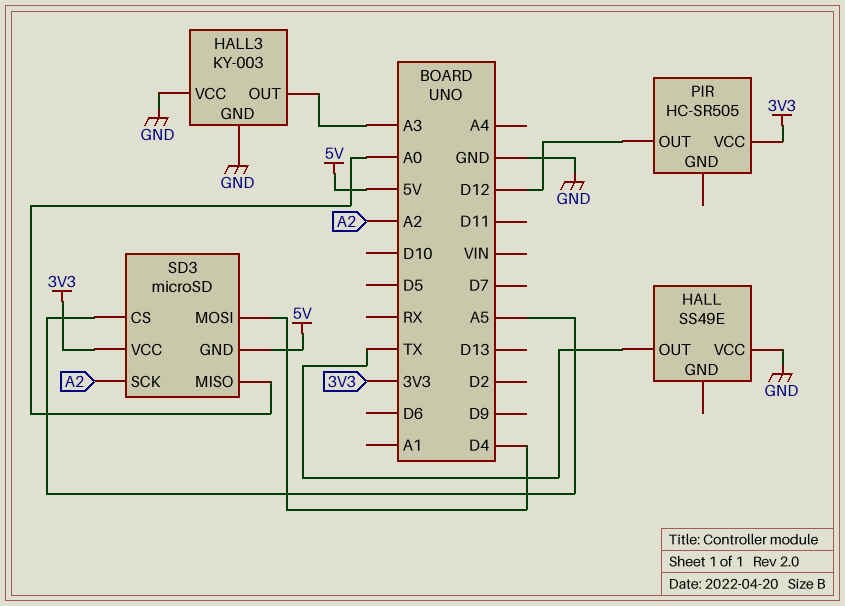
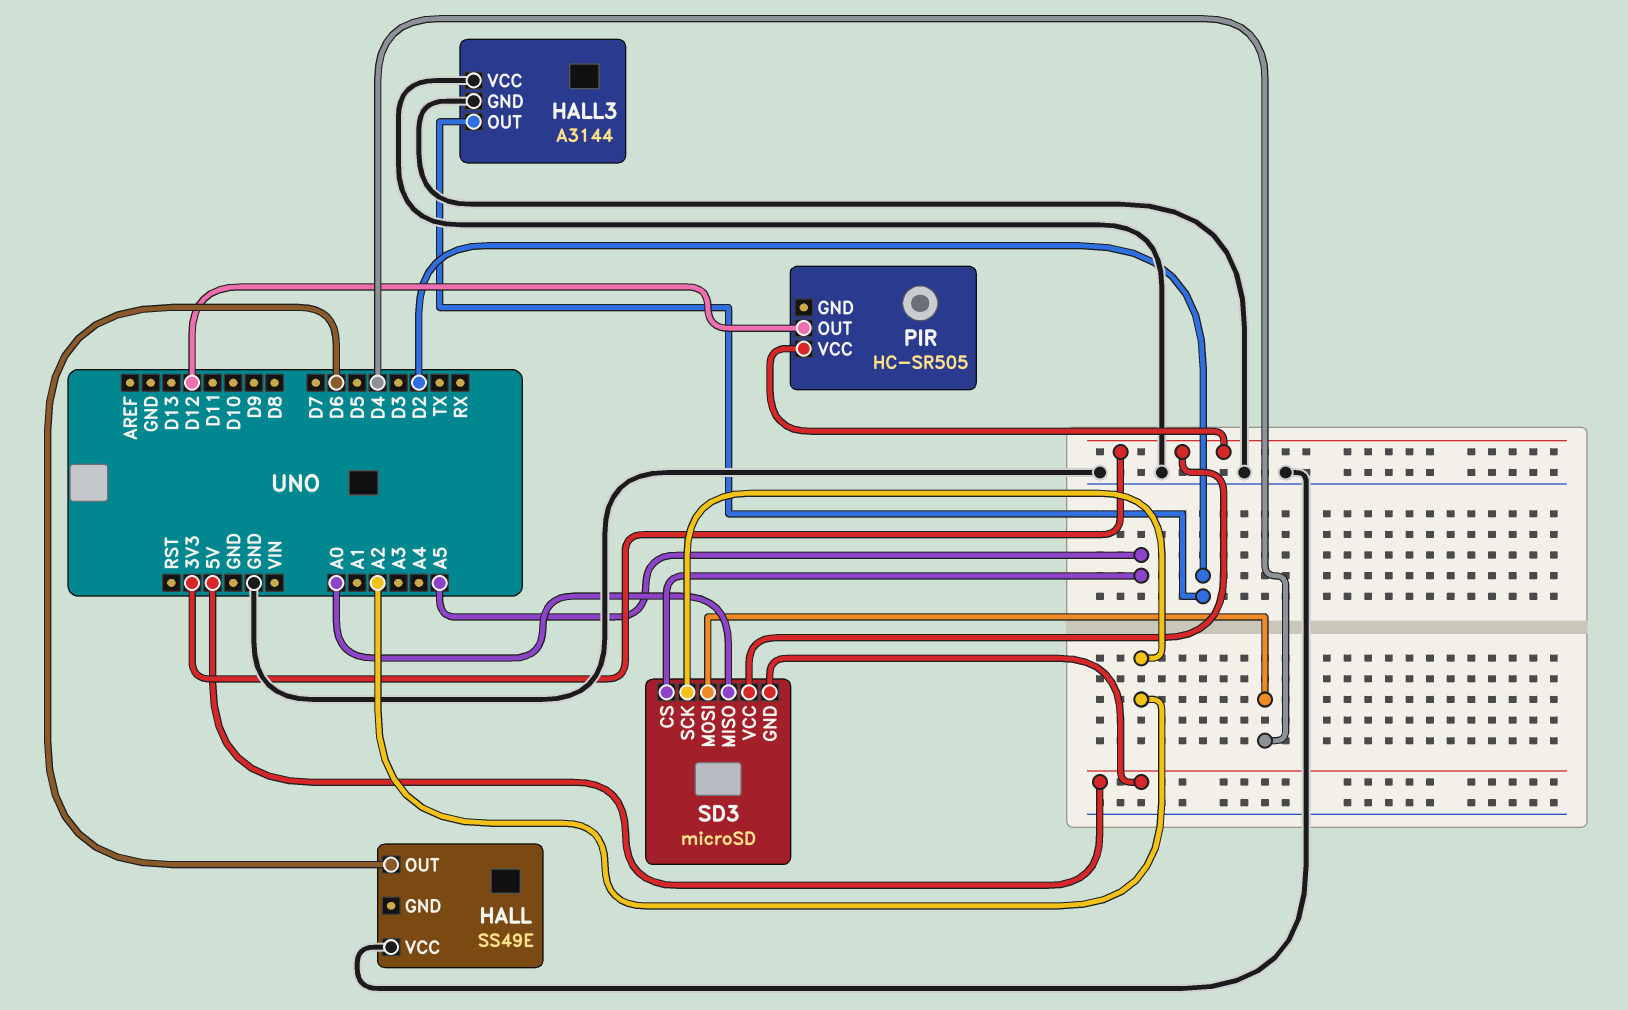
HALL pin OUT: TX -> D6
HALL3: KY-003 -> A3144
HALL3 pin OUT: A3 -> D2

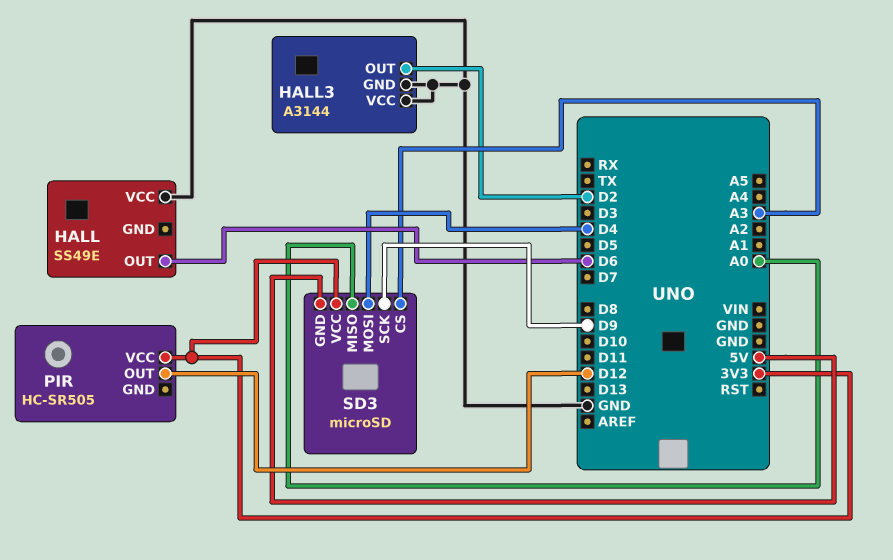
SD3 pin CS: A5 -> A3
SD3 pin SCK: A2 -> D9

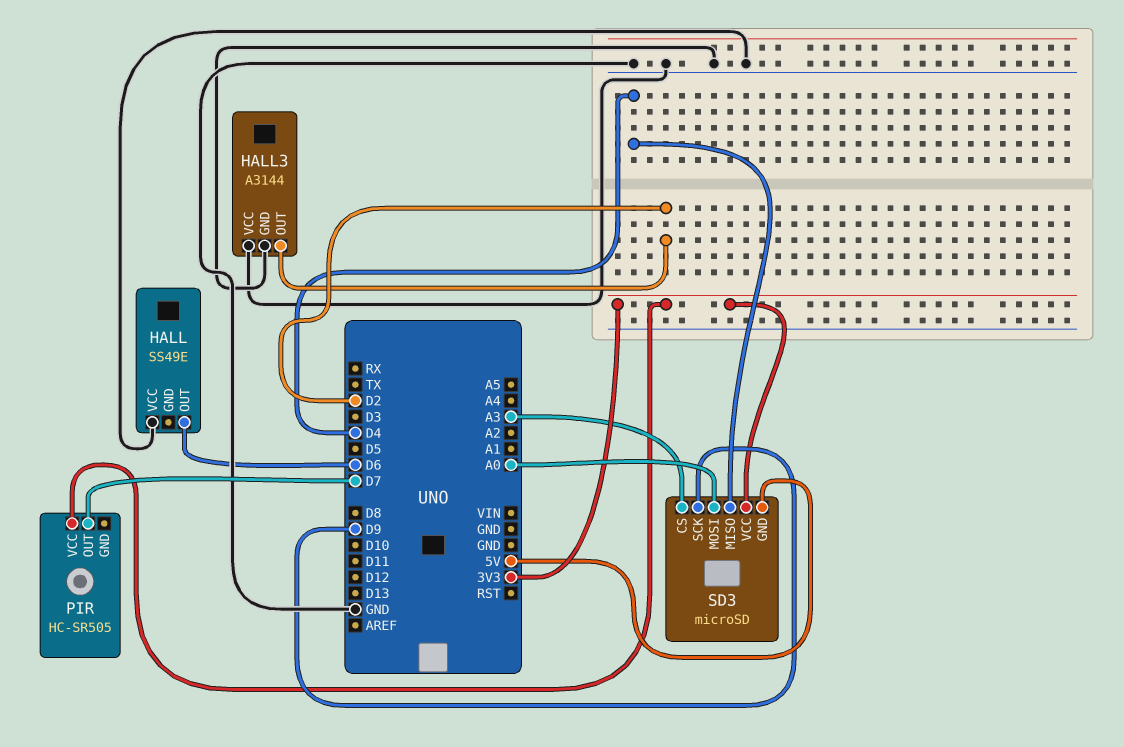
PIR pin OUT: D12 -> D7
SD3 pin MISO: A0 -> D4
SD3 pin MOSI: D4 -> A0

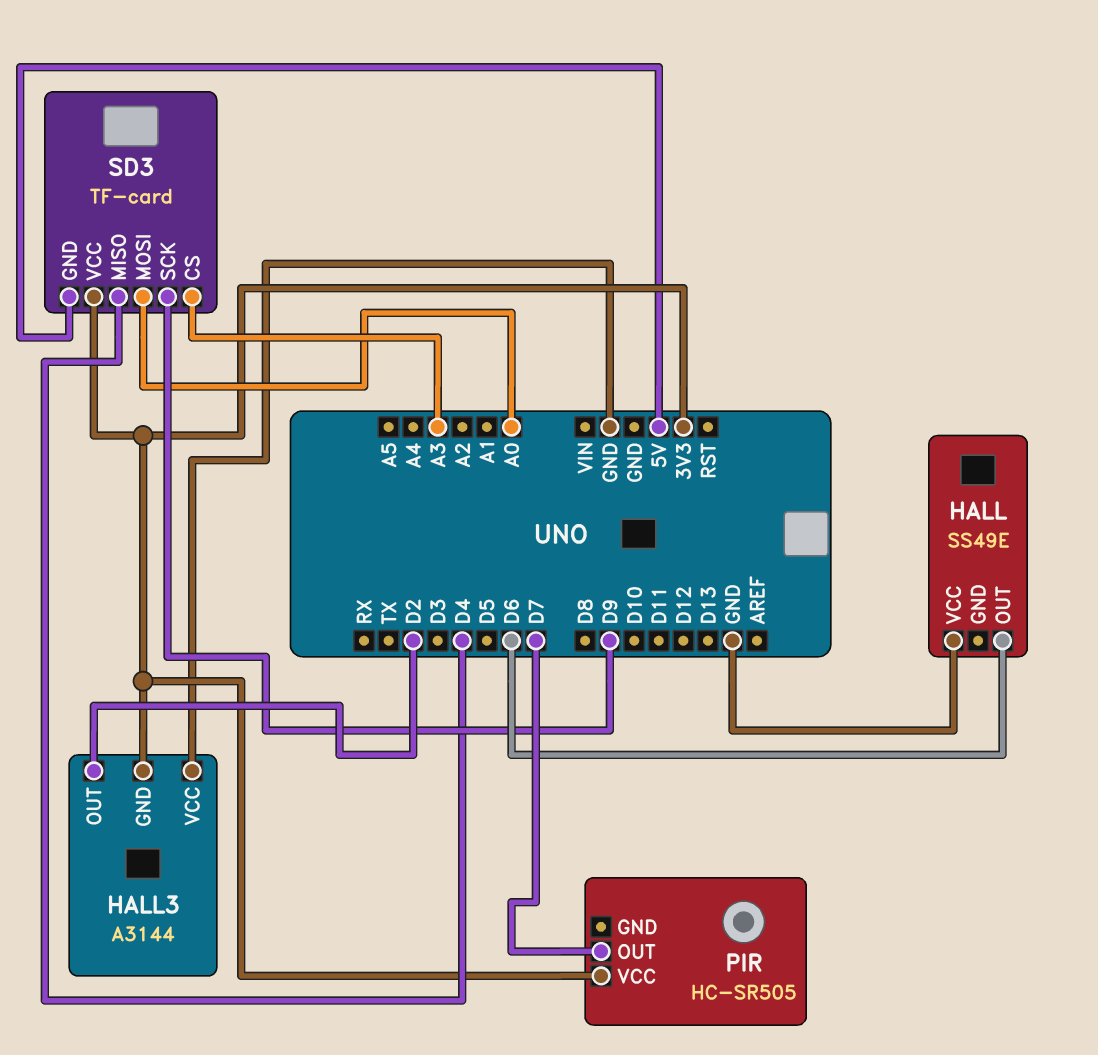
HALL3 pin GND: GND -> 3V3
SD3: microSD -> TF-card

